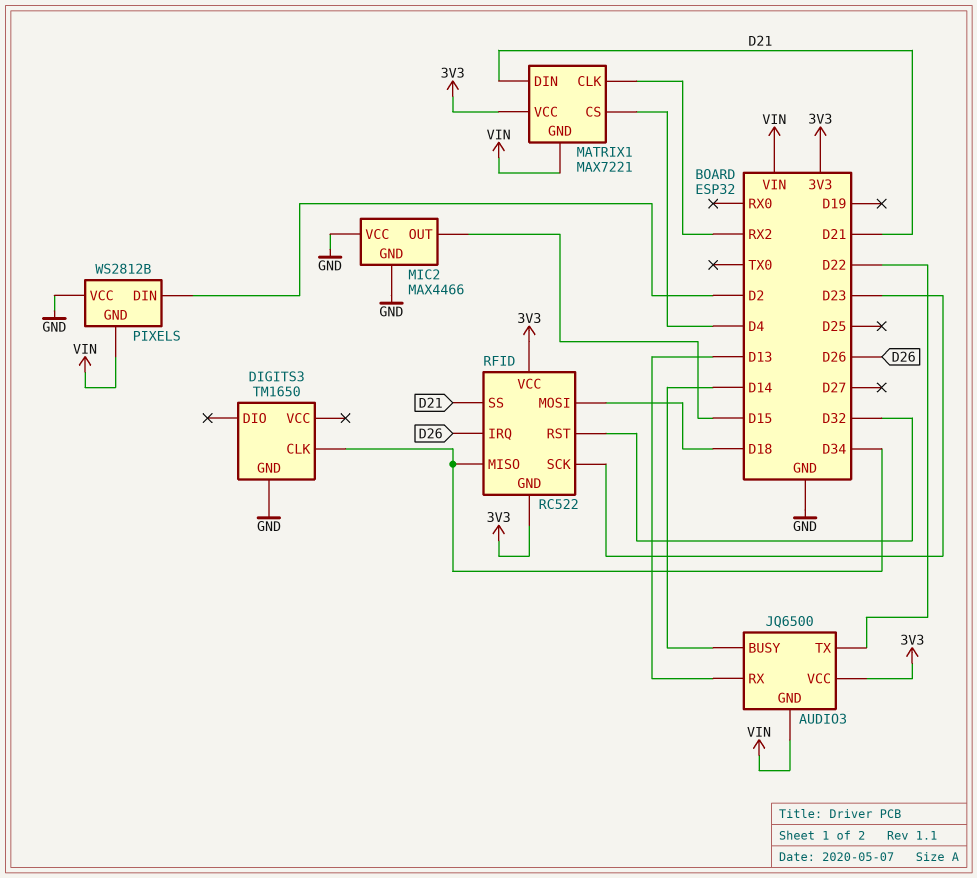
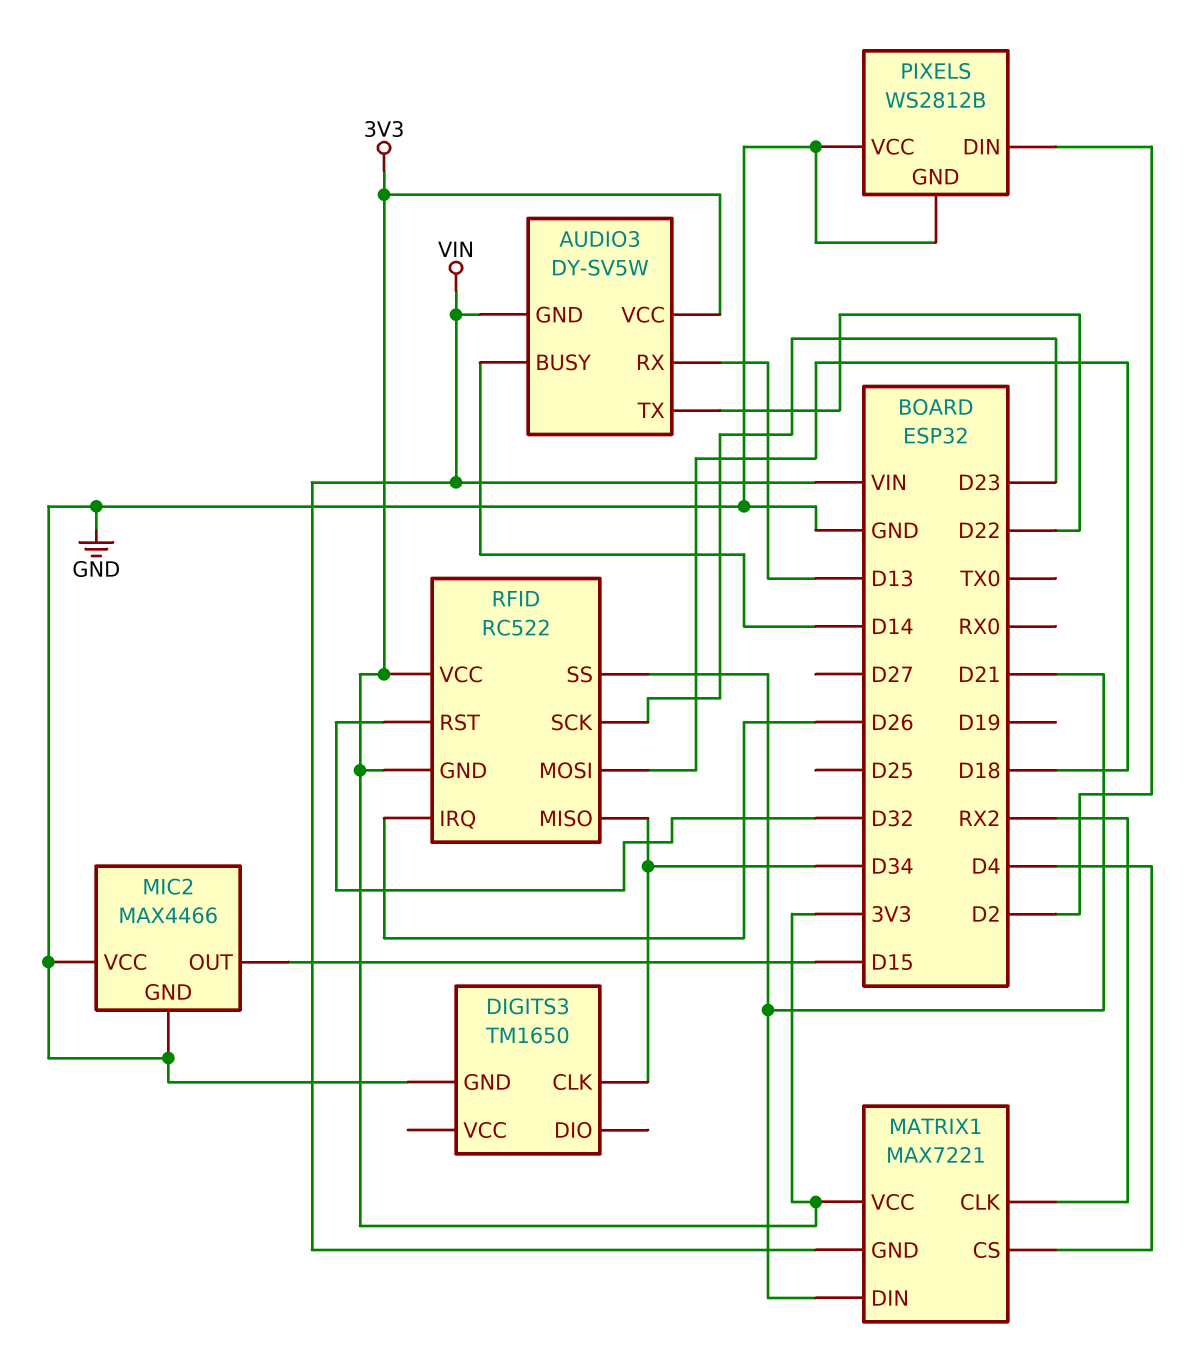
AUDIO3: JQ6500 -> DY-SV5W
PIXELS pin GND: VIN -> GND

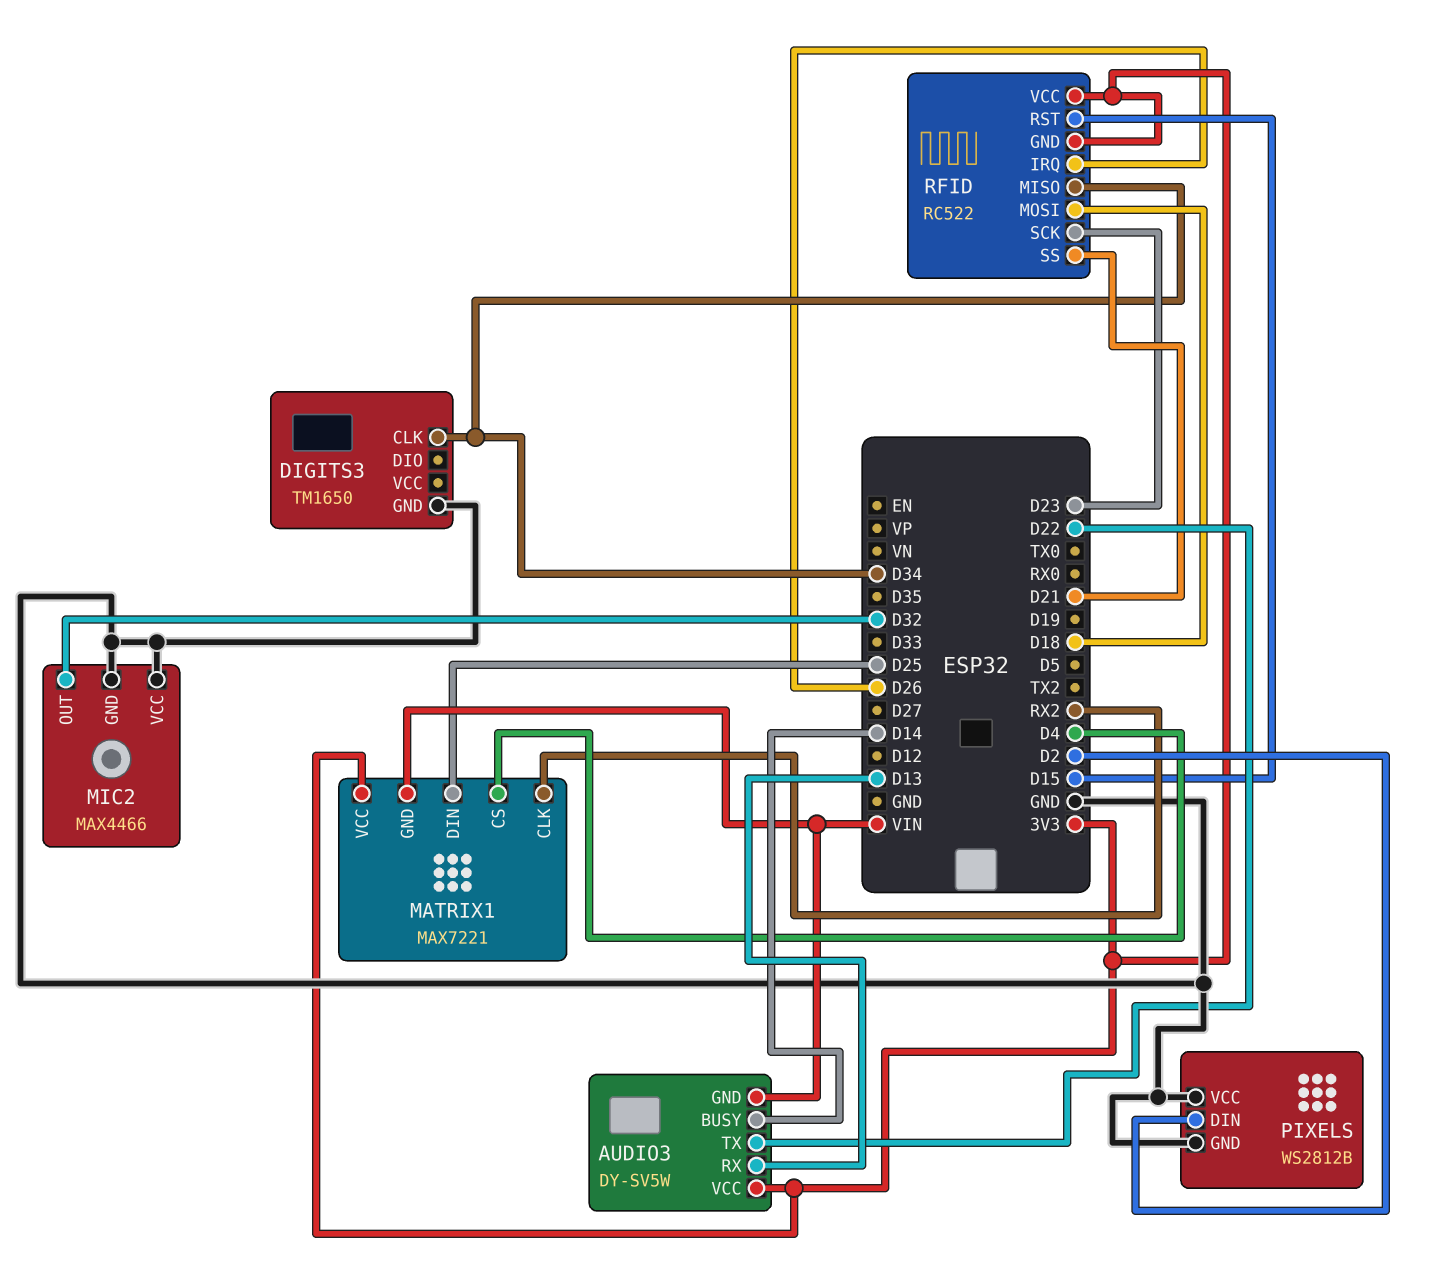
MATRIX1 pin DIN: D21 -> D25
MIC2 pin OUT: D15 -> D32
RFID pin RST: D32 -> D15

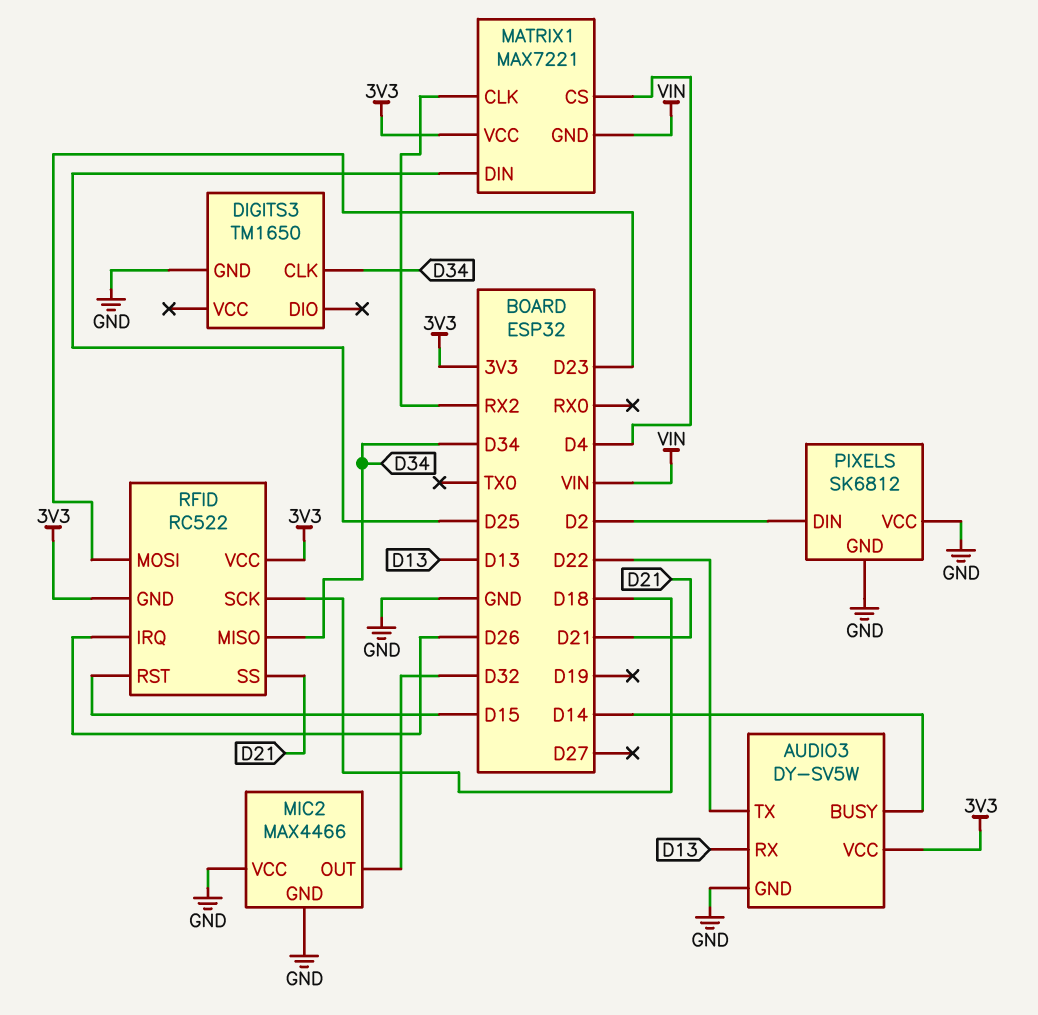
AUDIO3 pin GND: VIN -> GND
PIXELS: WS2812B -> SK6812
RFID pin MOSI: D18 -> D23
RFID pin SCK: D23 -> D18

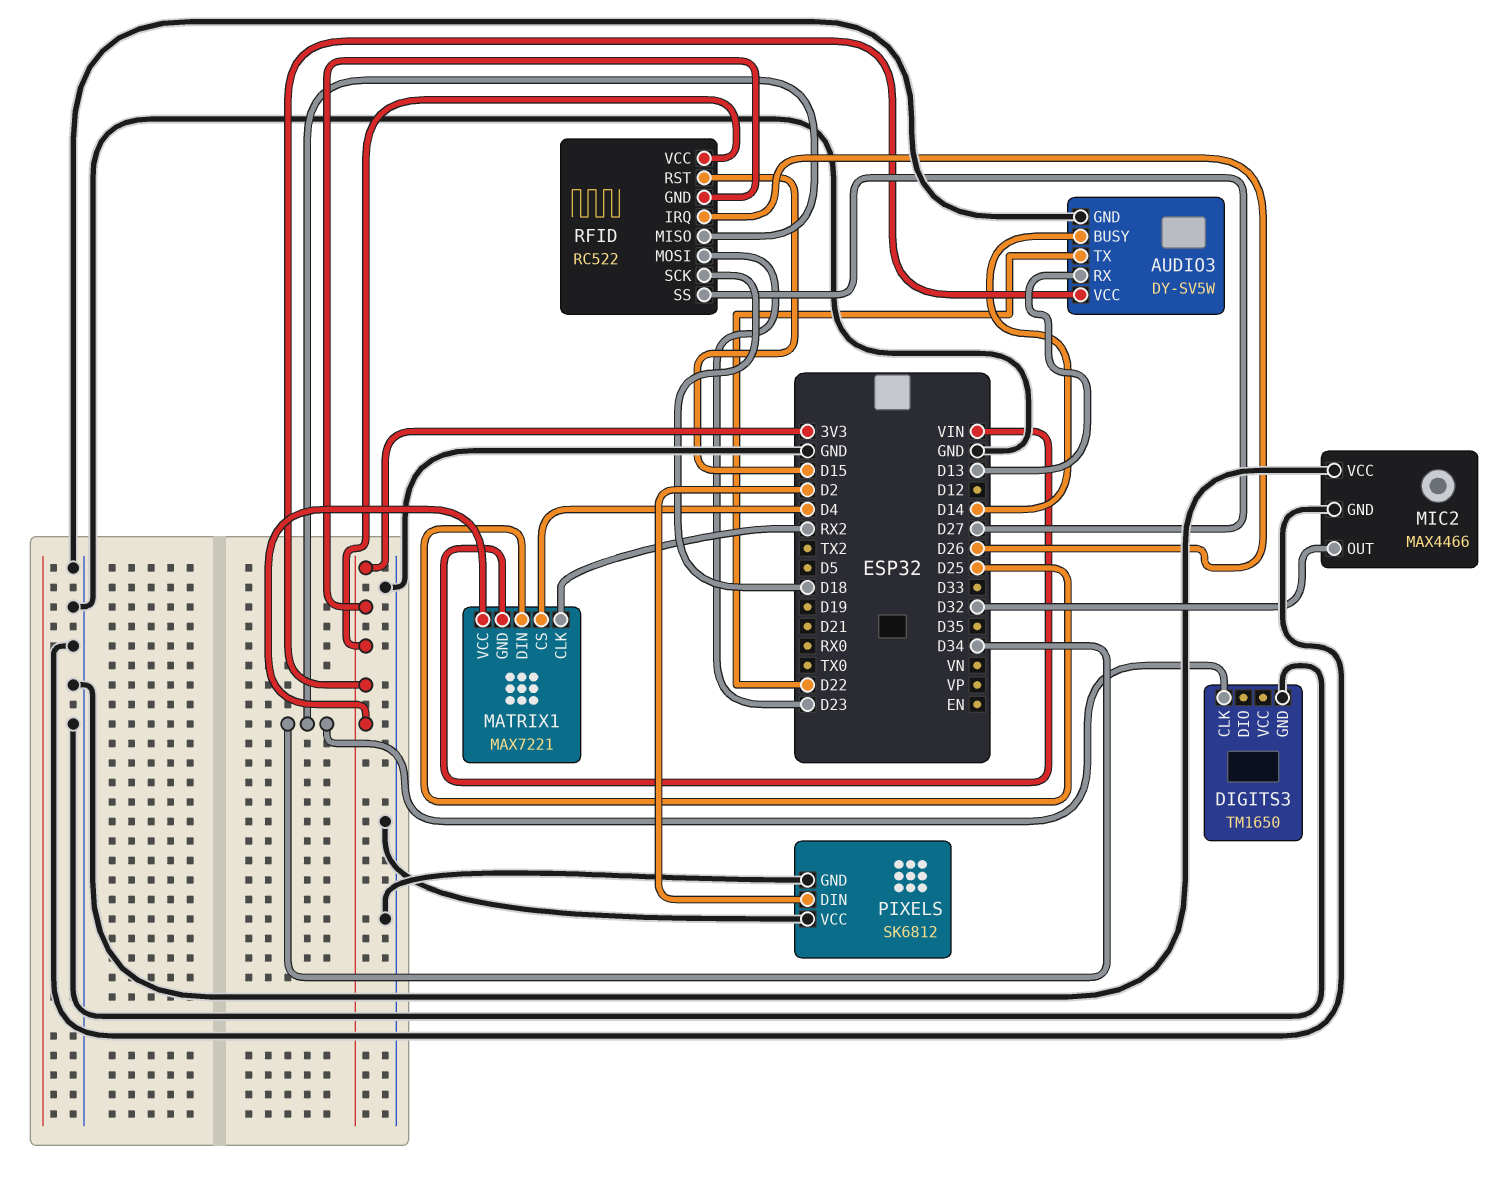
RFID pin SS: D21 -> D27

